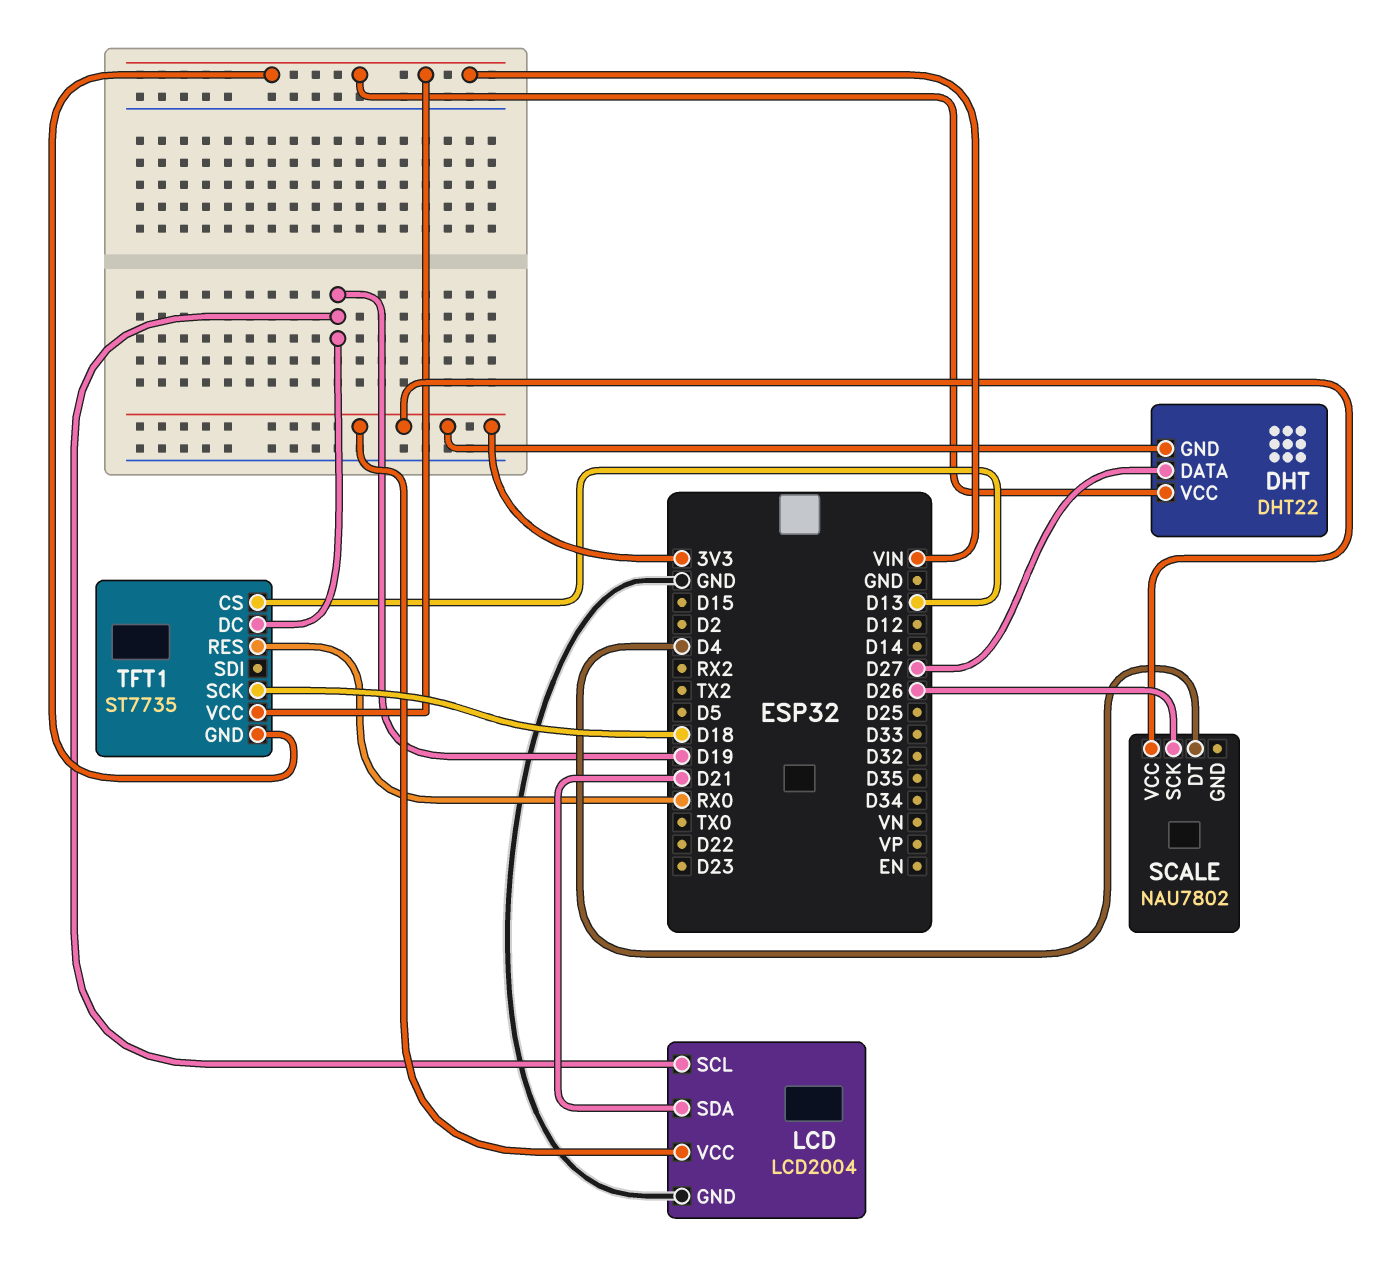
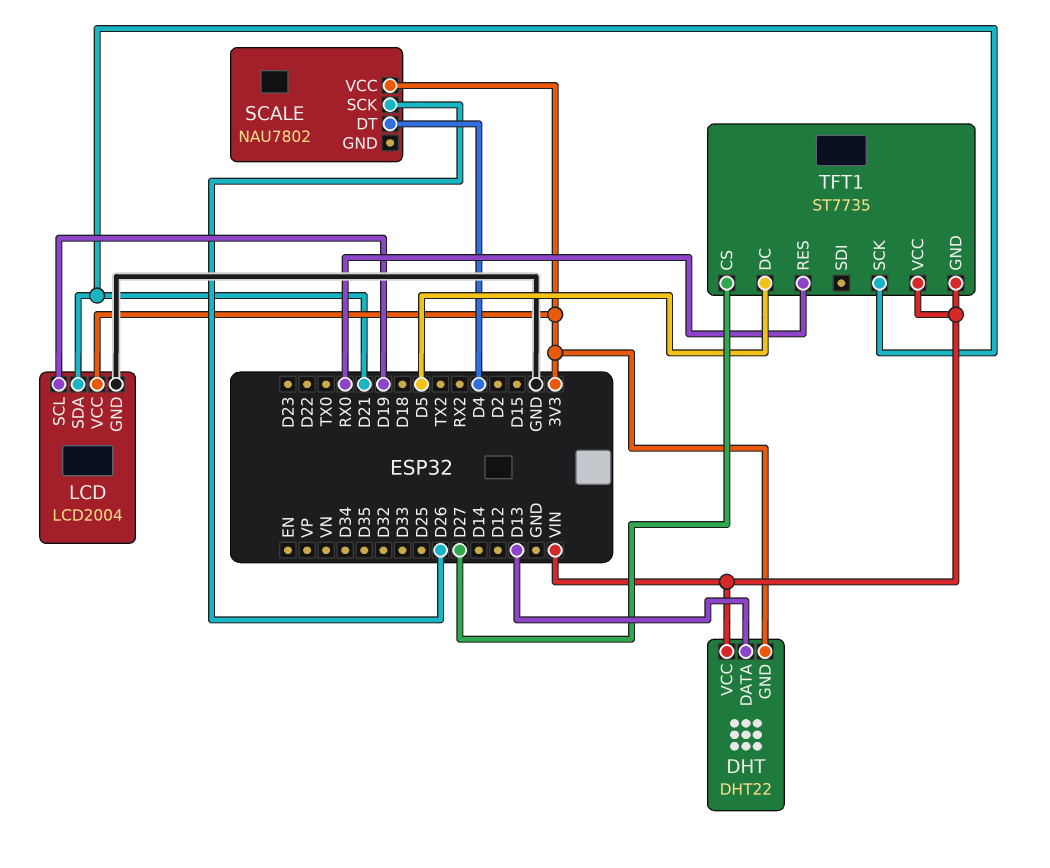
DHT pin DATA: D27 -> D13
TFT1 pin CS: D13 -> D27
TFT1 pin DC: D19 -> D5
TFT1 pin SCK: D18 -> D21

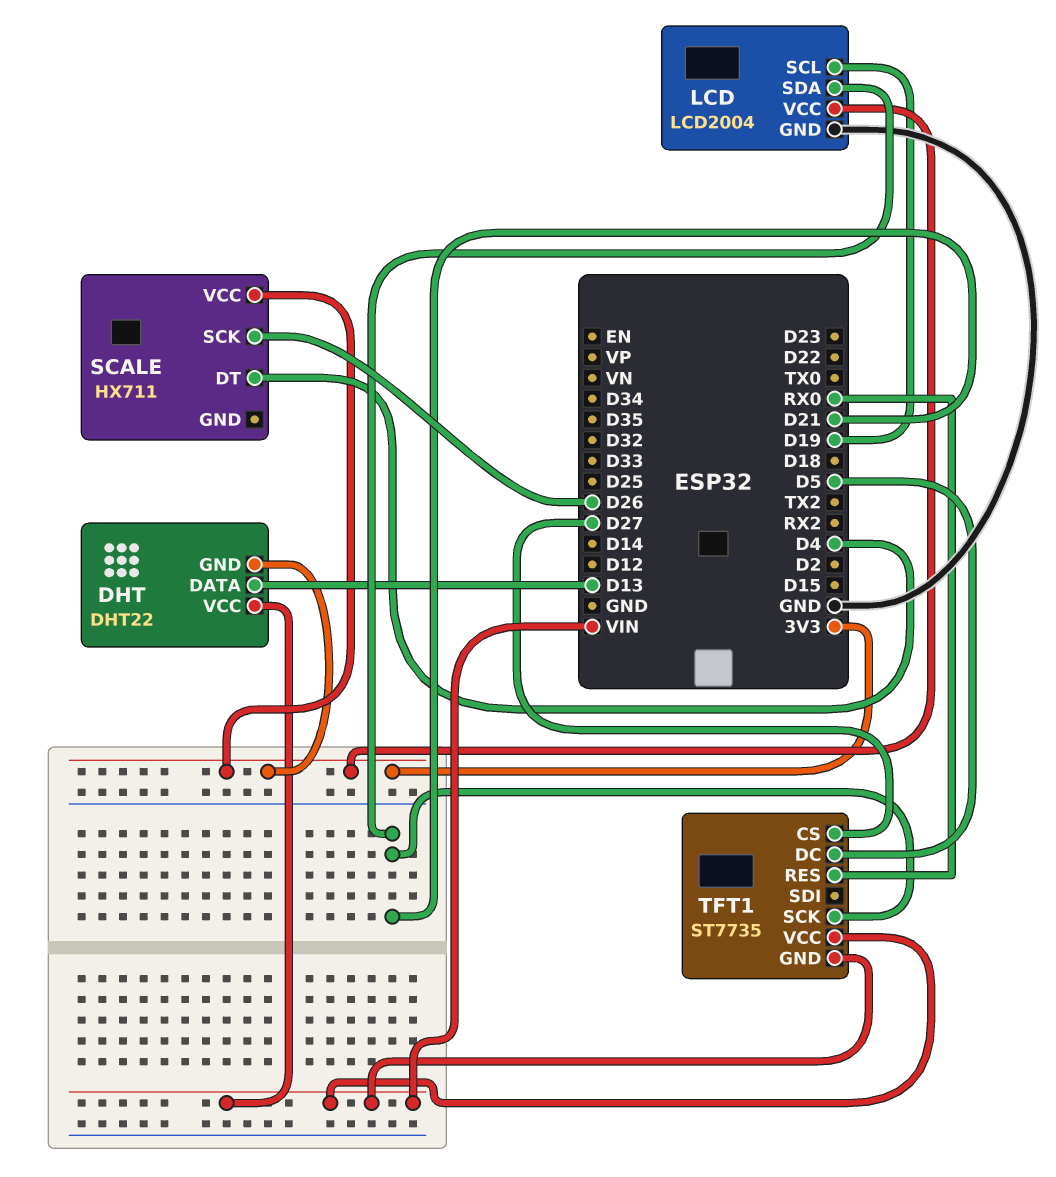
SCALE: NAU7802 -> HX711

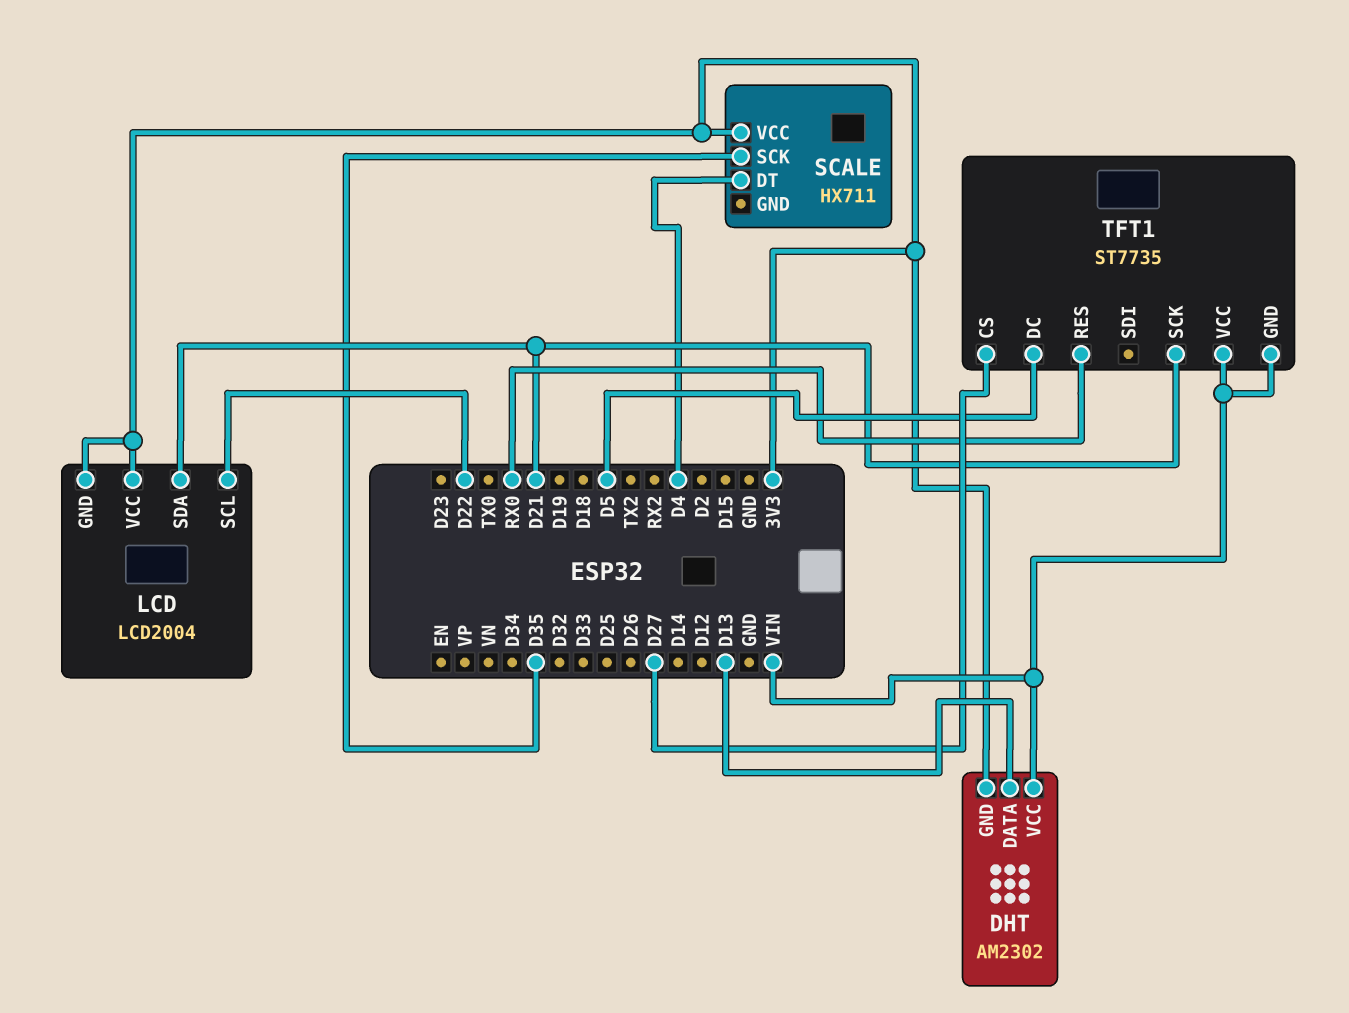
DHT: DHT22 -> AM2302
LCD pin GND: GND -> 3V3
LCD pin SCL: D19 -> D22
SCALE pin SCK: D26 -> D35

